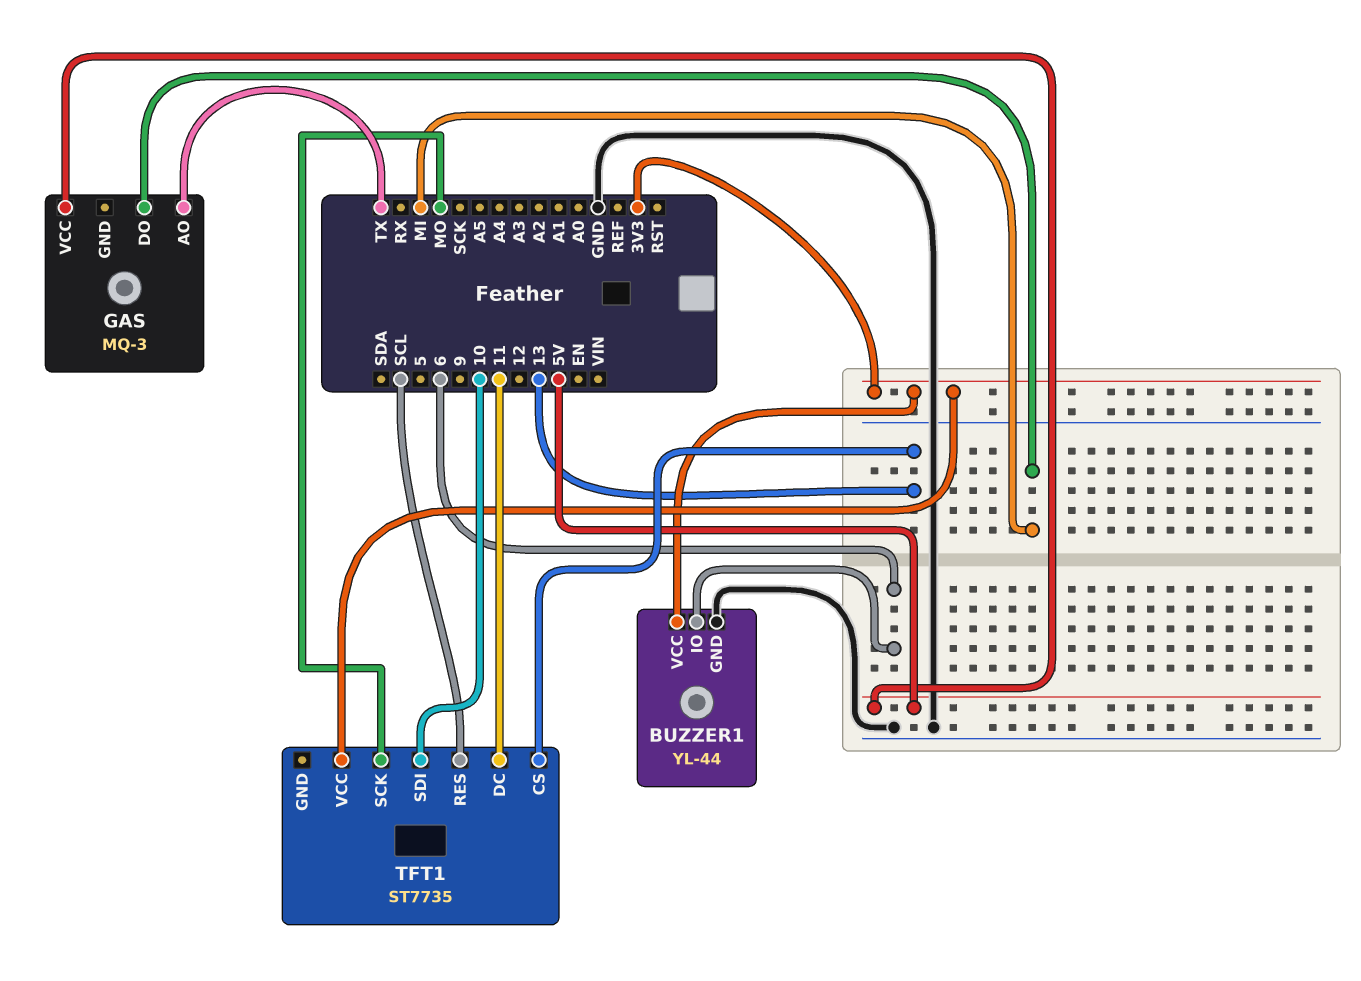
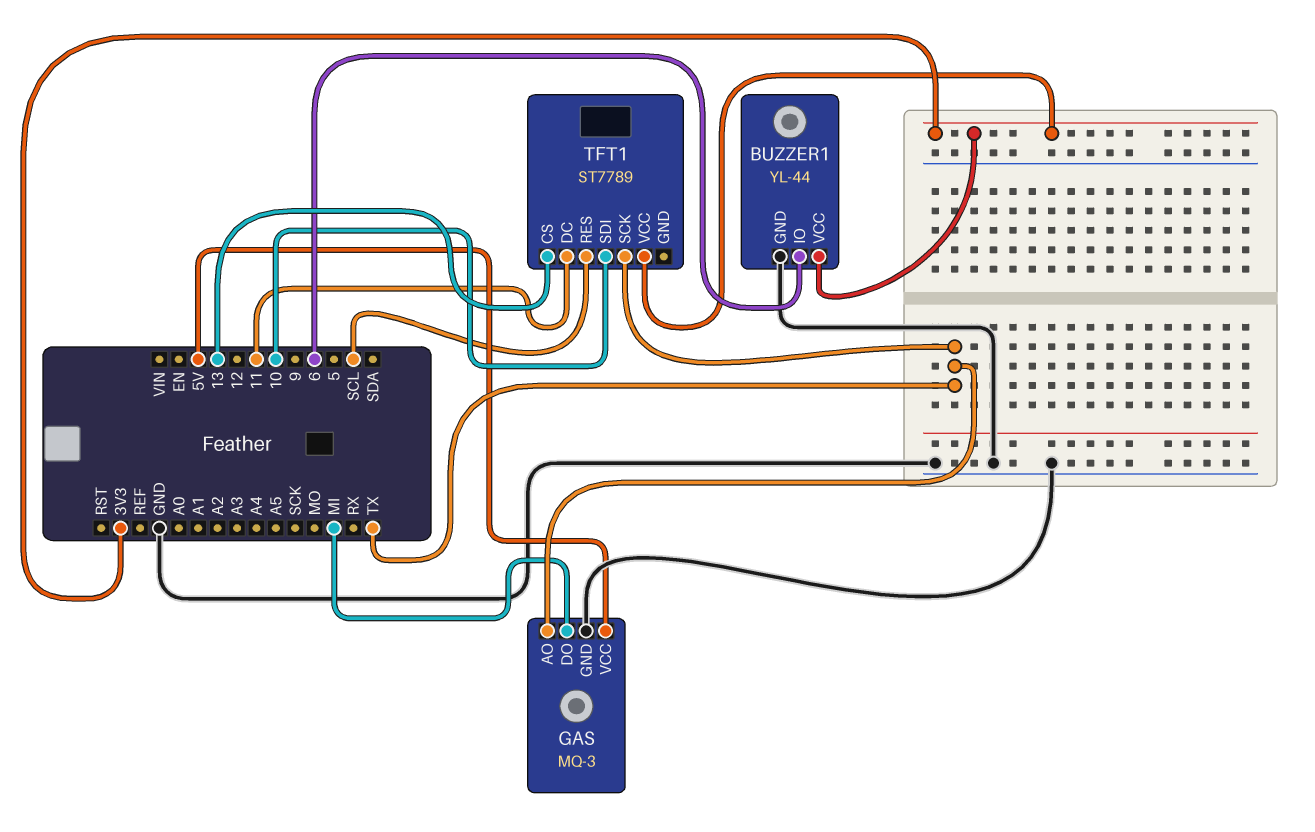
GAS pin GND: none -> GND
TFT1: ST7735 -> ST7789
TFT1 pin SCK: MO -> TX

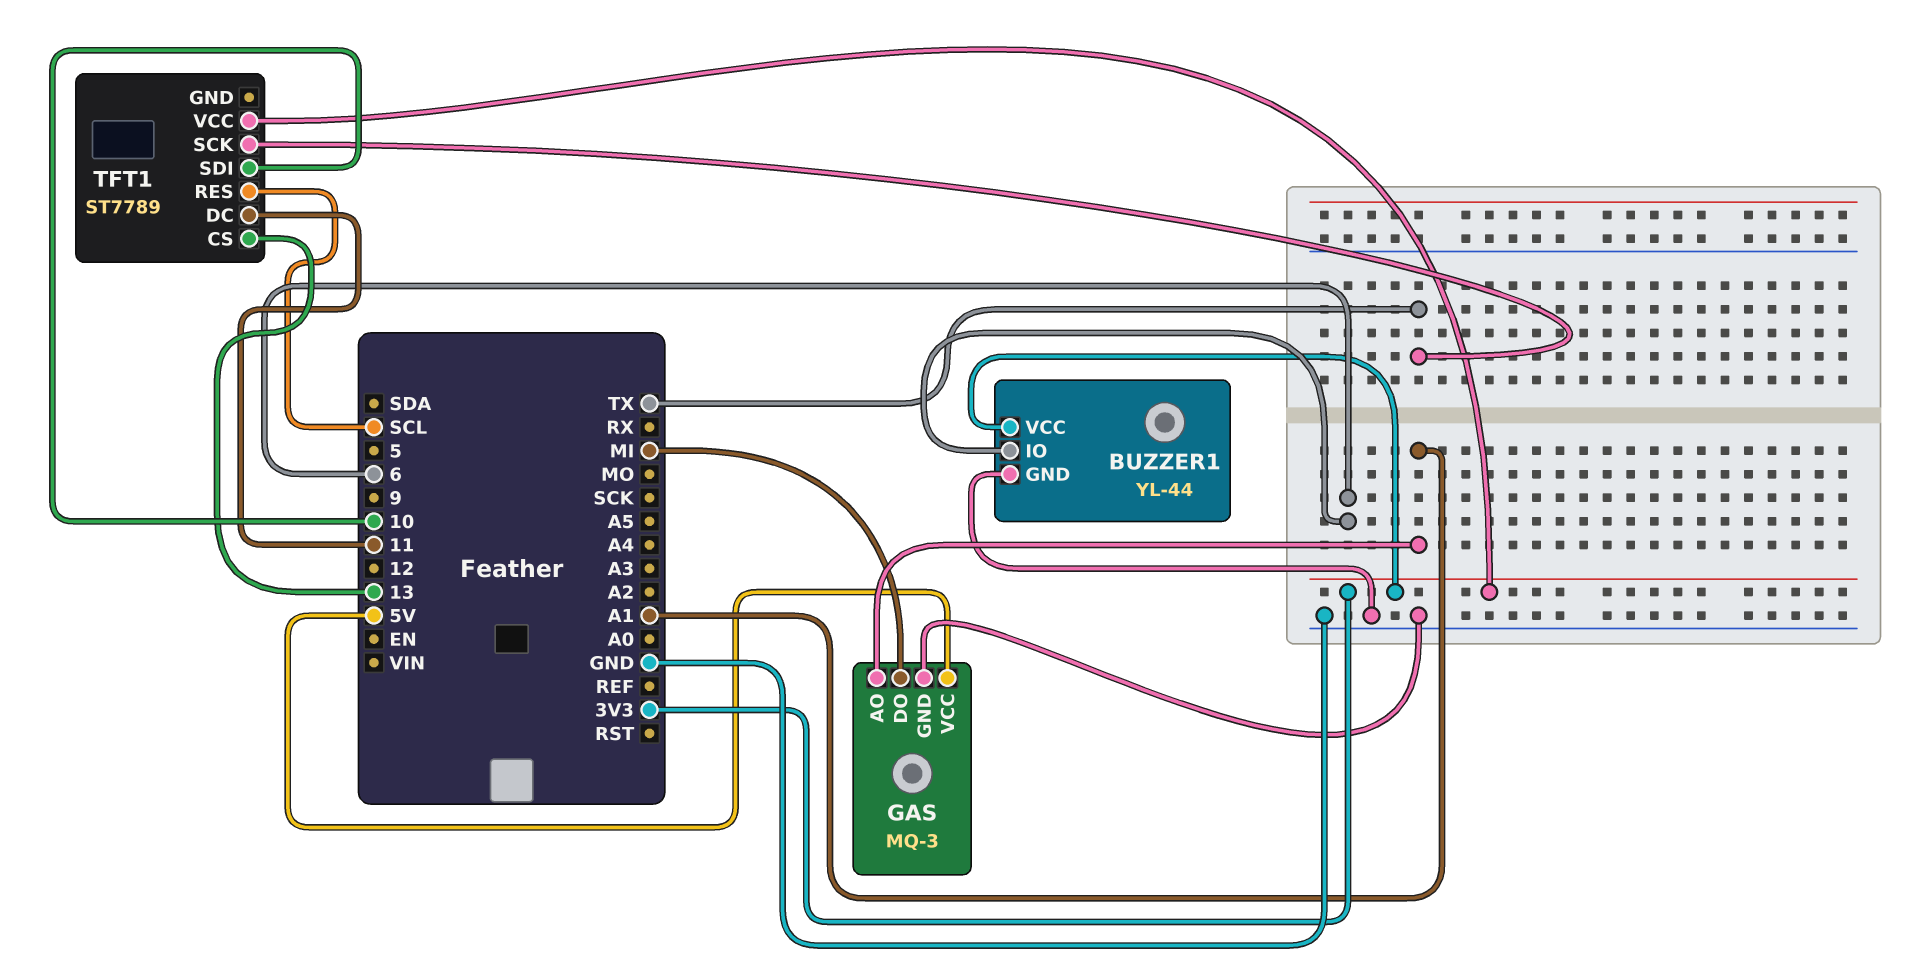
GAS pin AO: TX -> A1

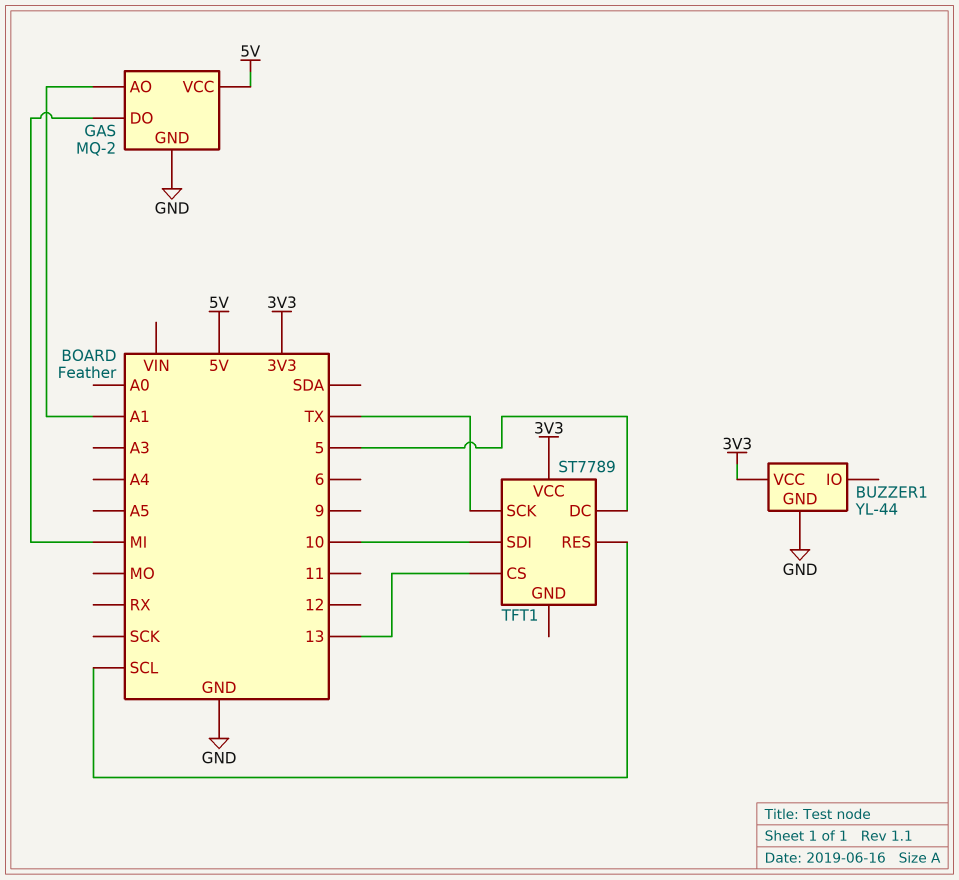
BUZZER1 pin IO: 6 -> none
GAS: MQ-3 -> MQ-2
TFT1 pin DC: 11 -> 5

